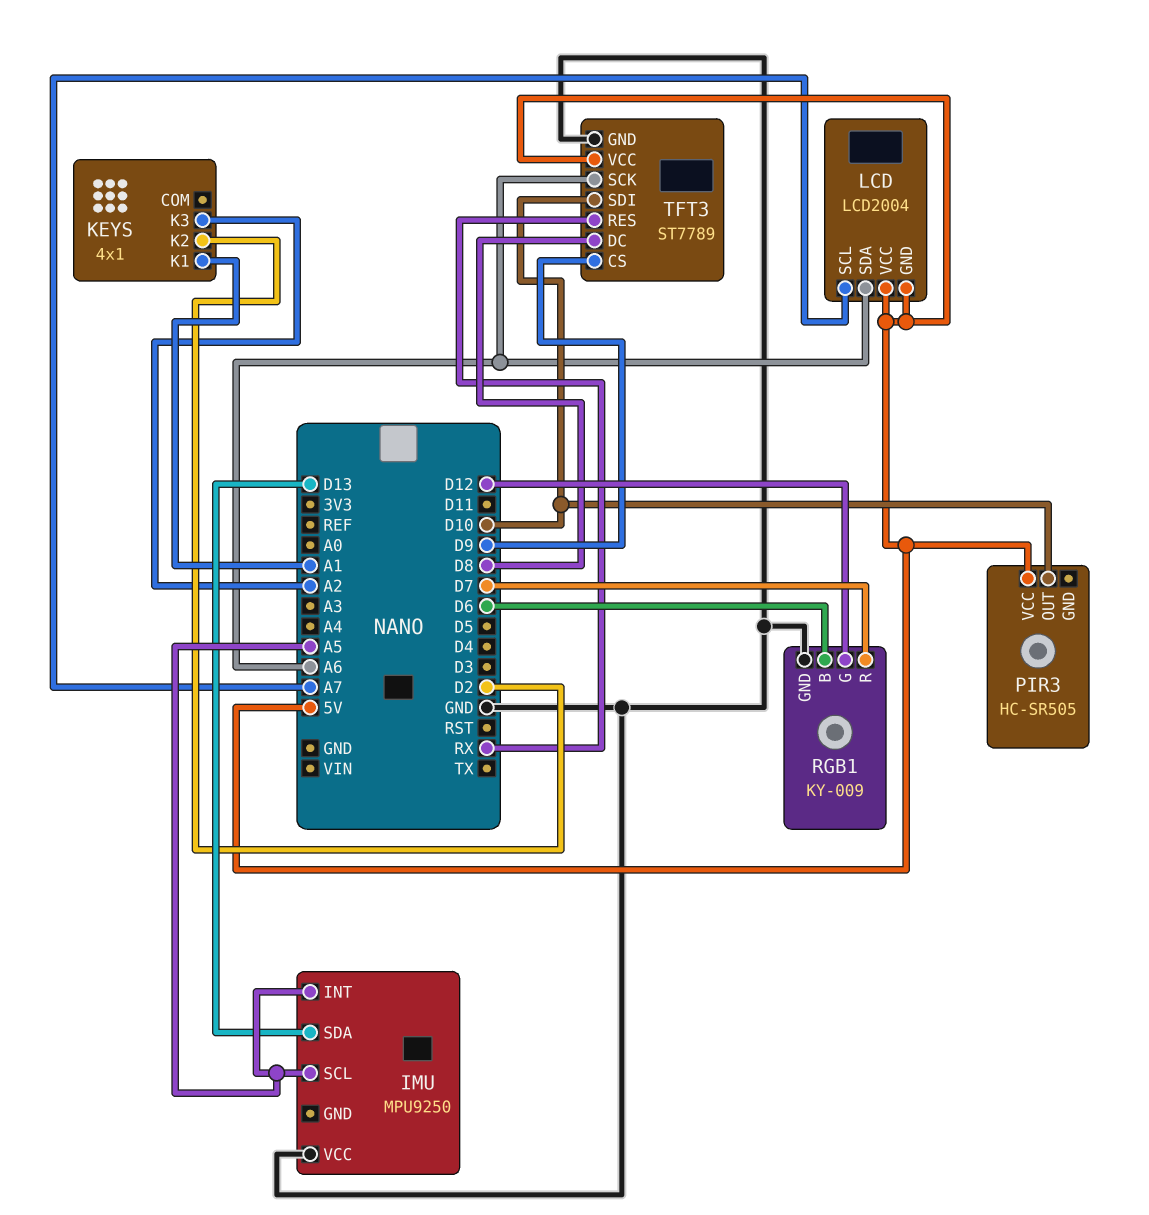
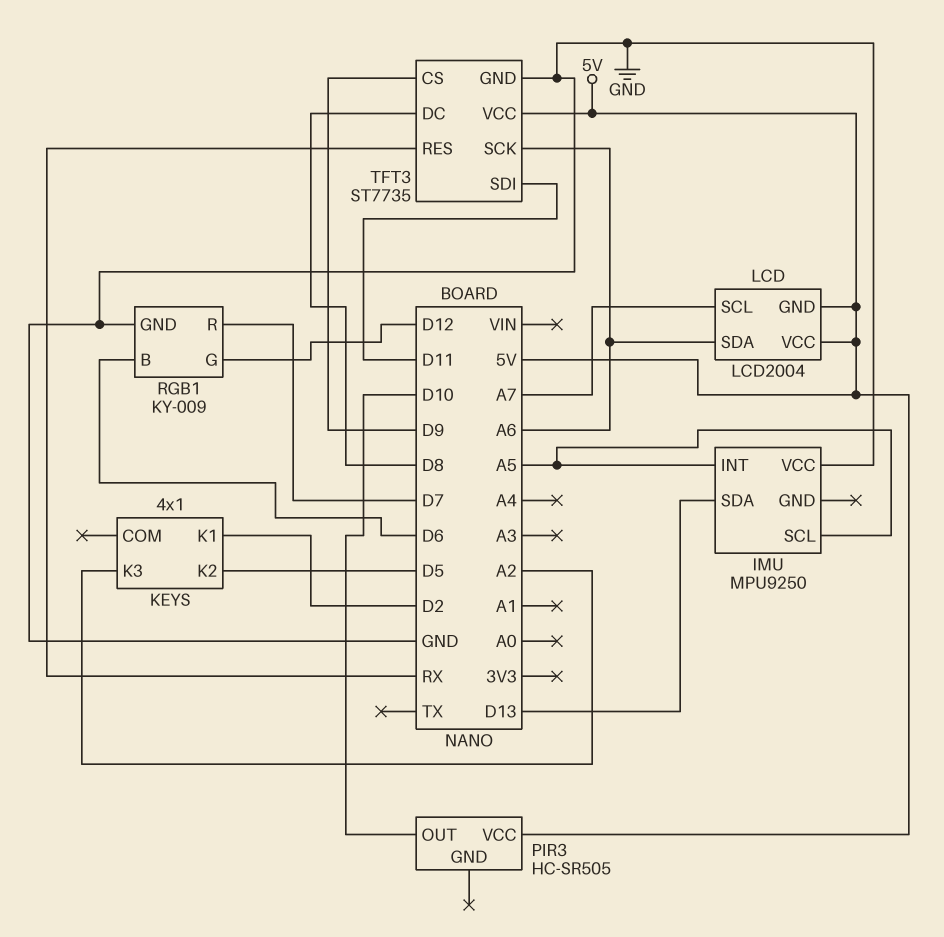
KEYS pin K1: A1 -> D2
KEYS pin K2: D2 -> D5
TFT3: ST7789 -> ST7735
TFT3 pin SDI: D10 -> D11

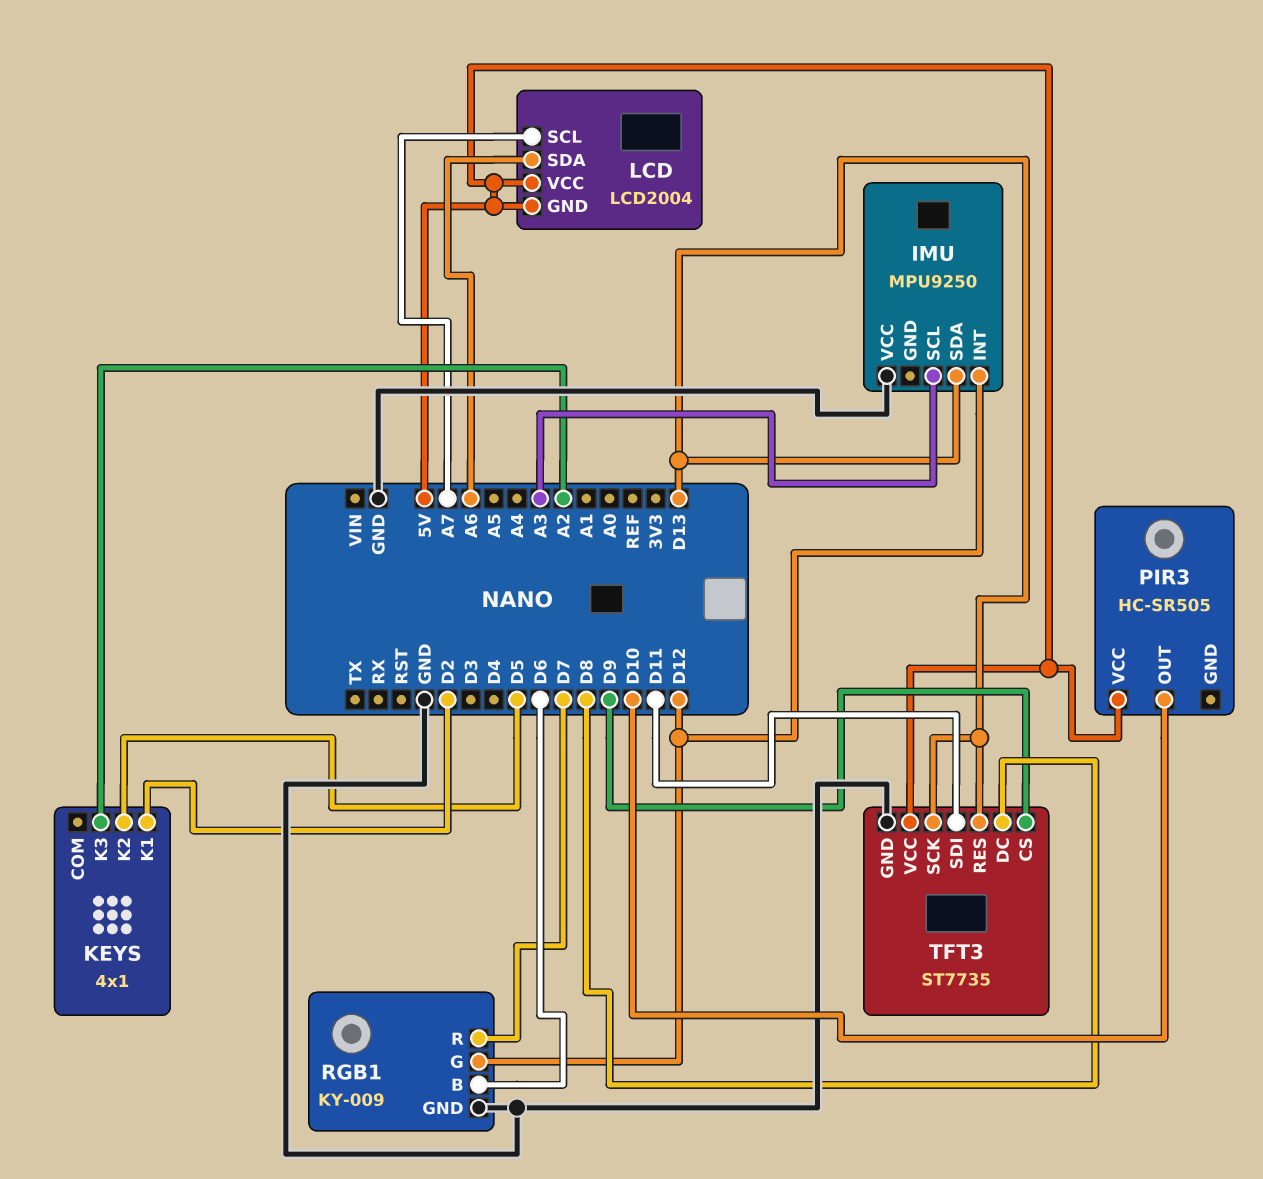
IMU pin INT: A5 -> D12
IMU pin SCL: A5 -> A3
TFT3 pin RES: RX -> D13
TFT3 pin SCK: A6 -> D13

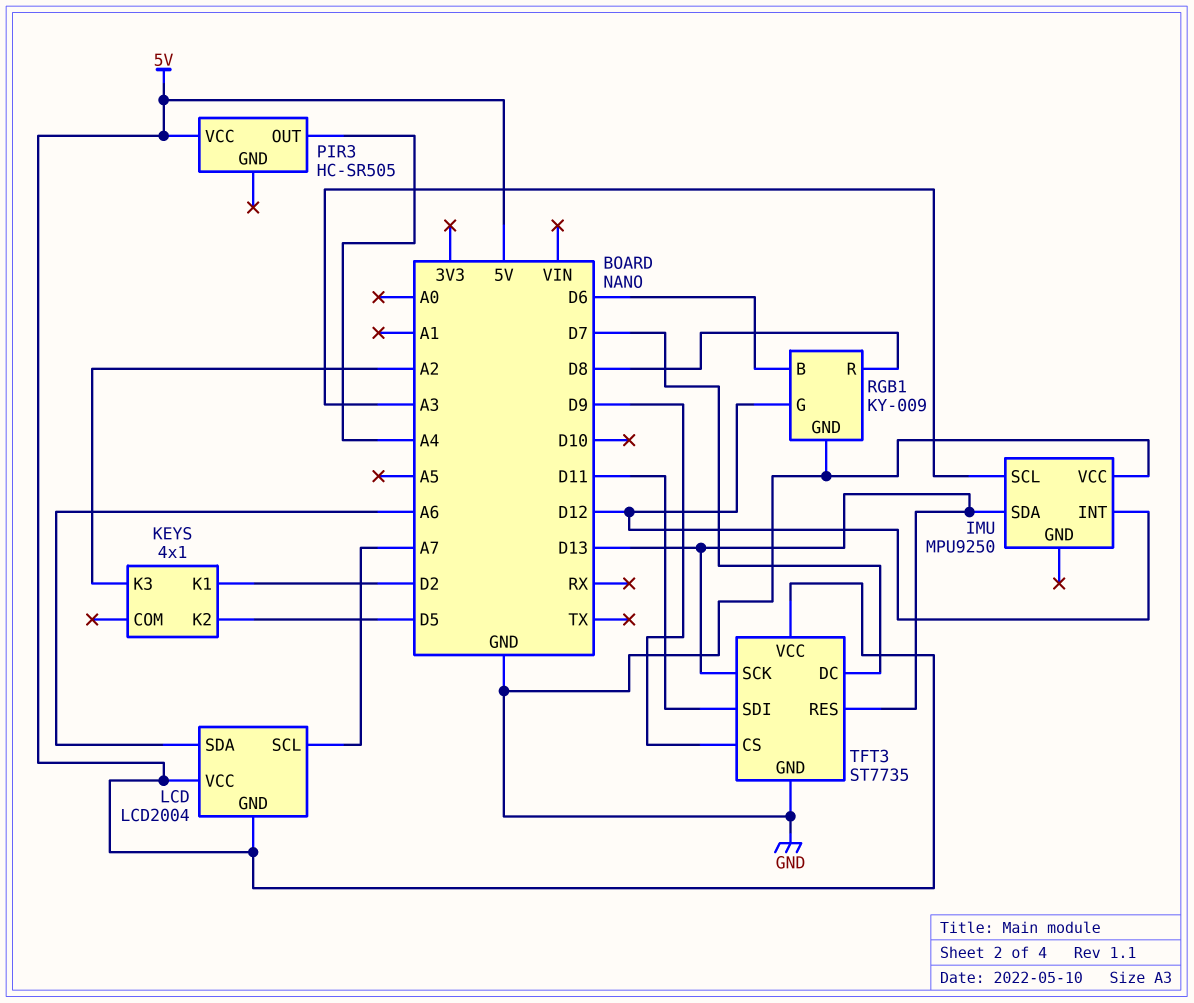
PIR3 pin OUT: D10 -> A4
RGB1 pin R: D7 -> D8
TFT3 pin DC: D8 -> D7

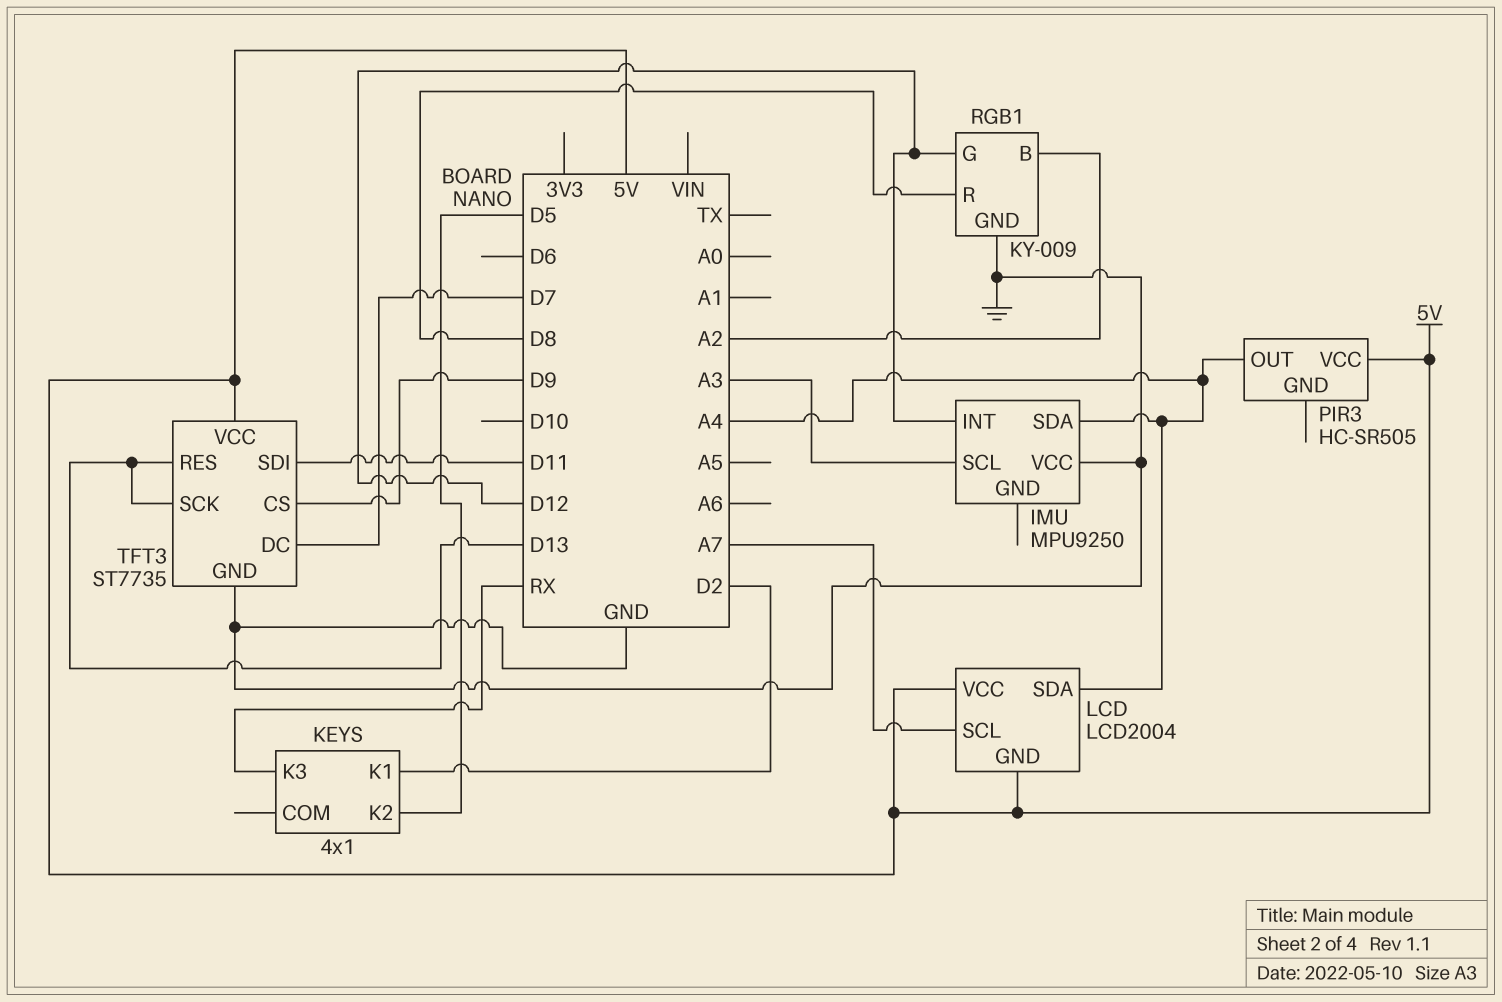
IMU pin SDA: D13 -> A4
KEYS pin K3: A2 -> RX
LCD pin SDA: A6 -> A4
RGB1 pin B: D6 -> A2

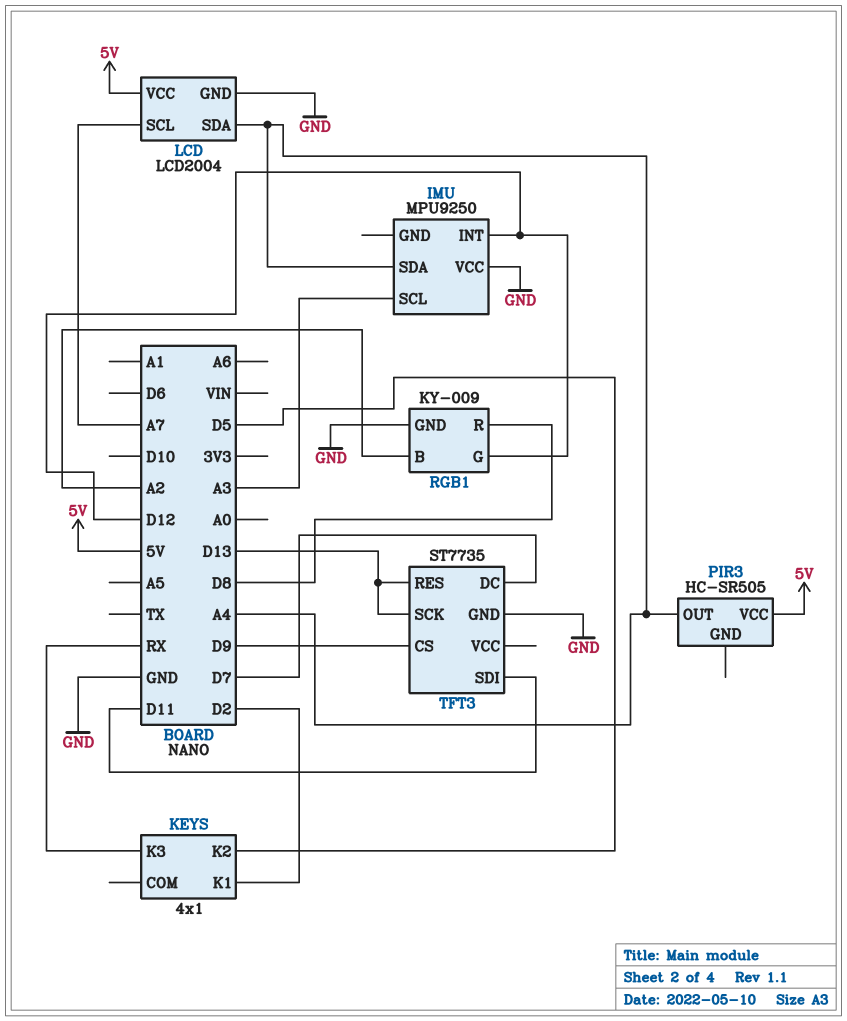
LCD pin GND: 5V -> GND
TFT3 pin VCC: 5V -> none

